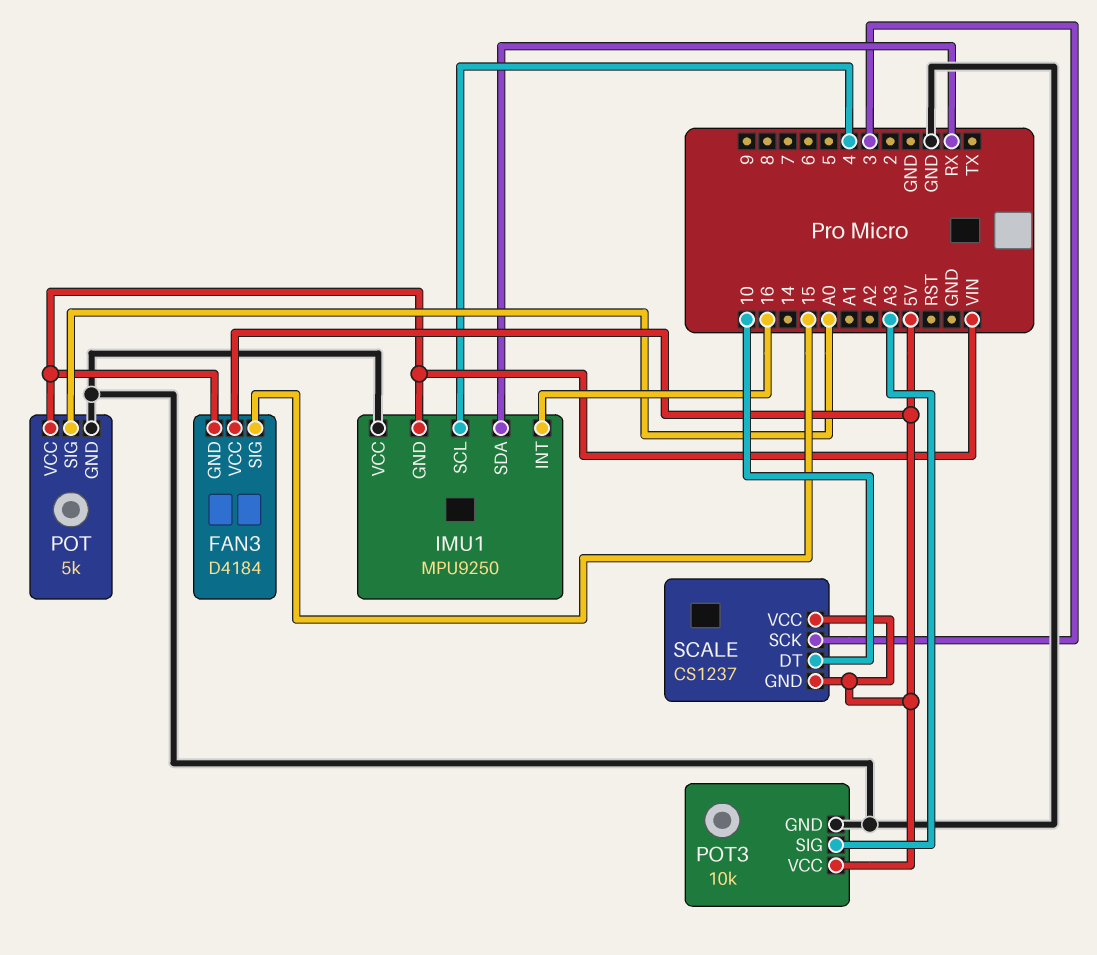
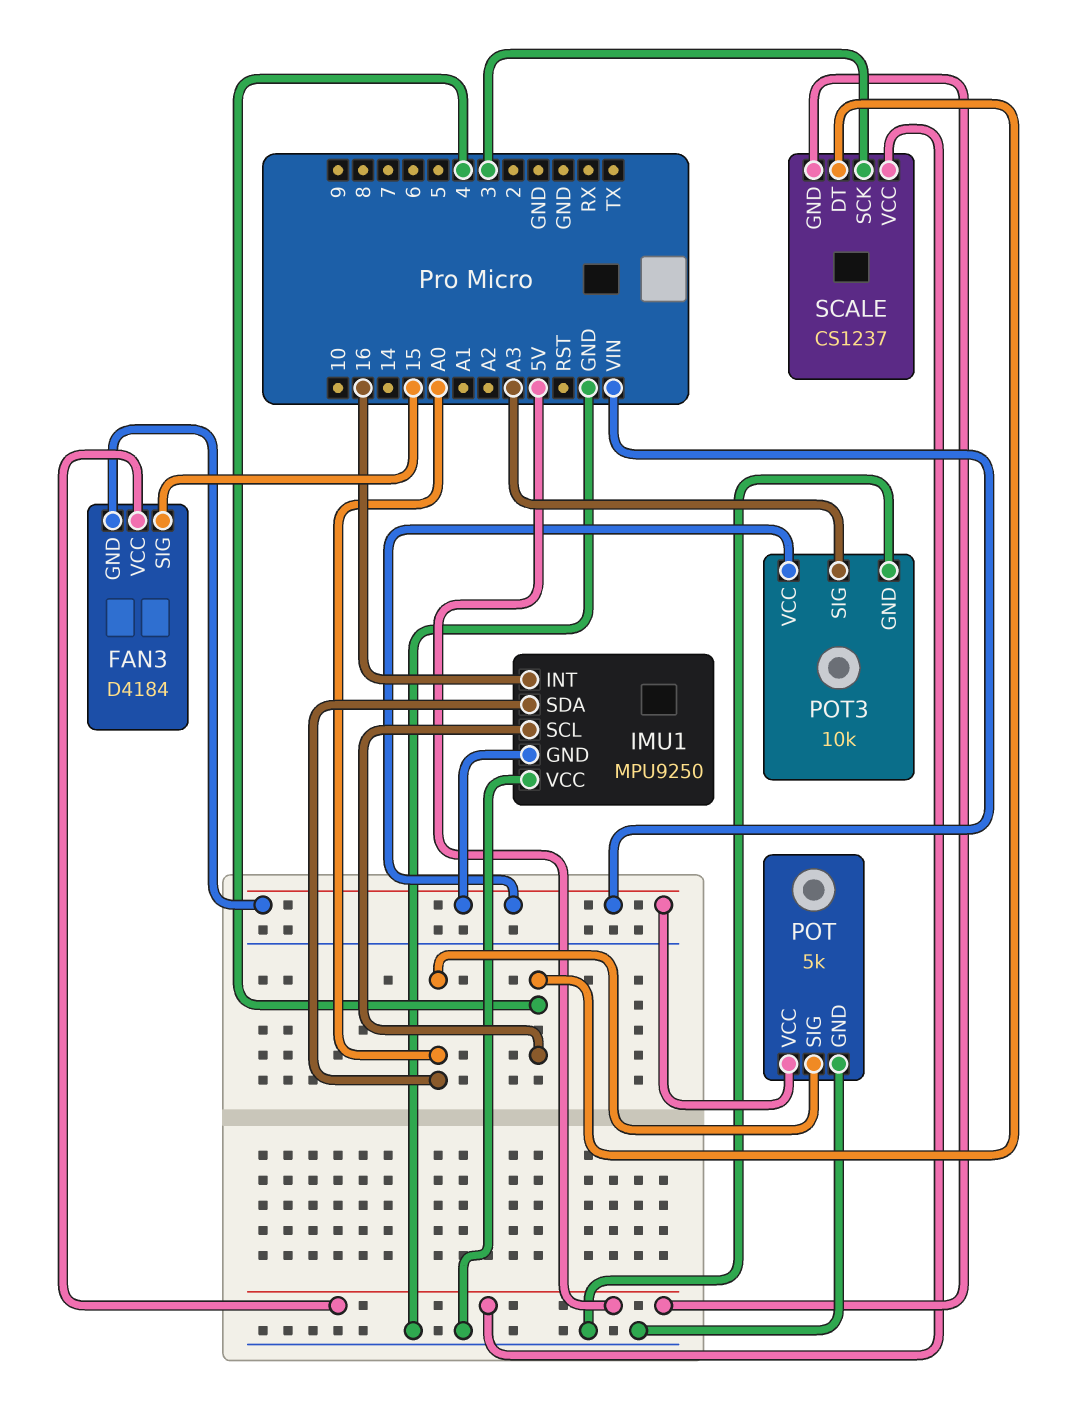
IMU1 pin SDA: RX -> A0
POT3 pin VCC: 5V -> VIN
SCALE pin DT: 10 -> 4

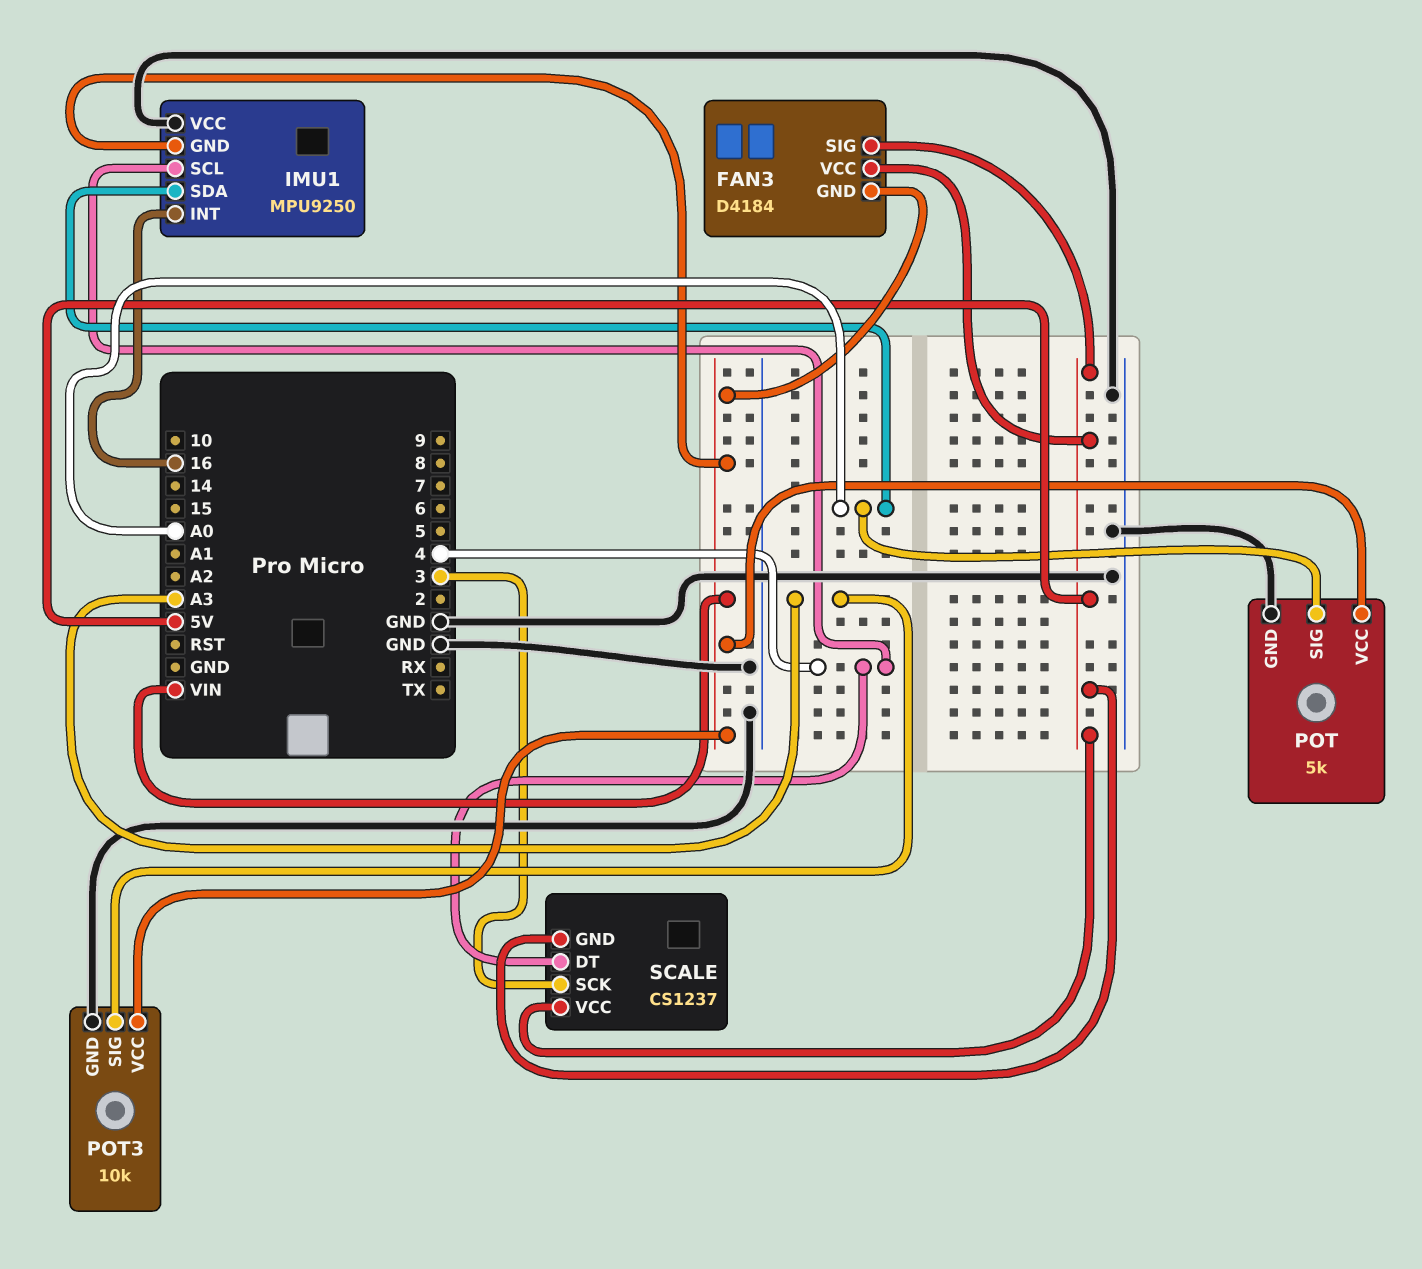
FAN3 pin SIG: 15 -> 5V

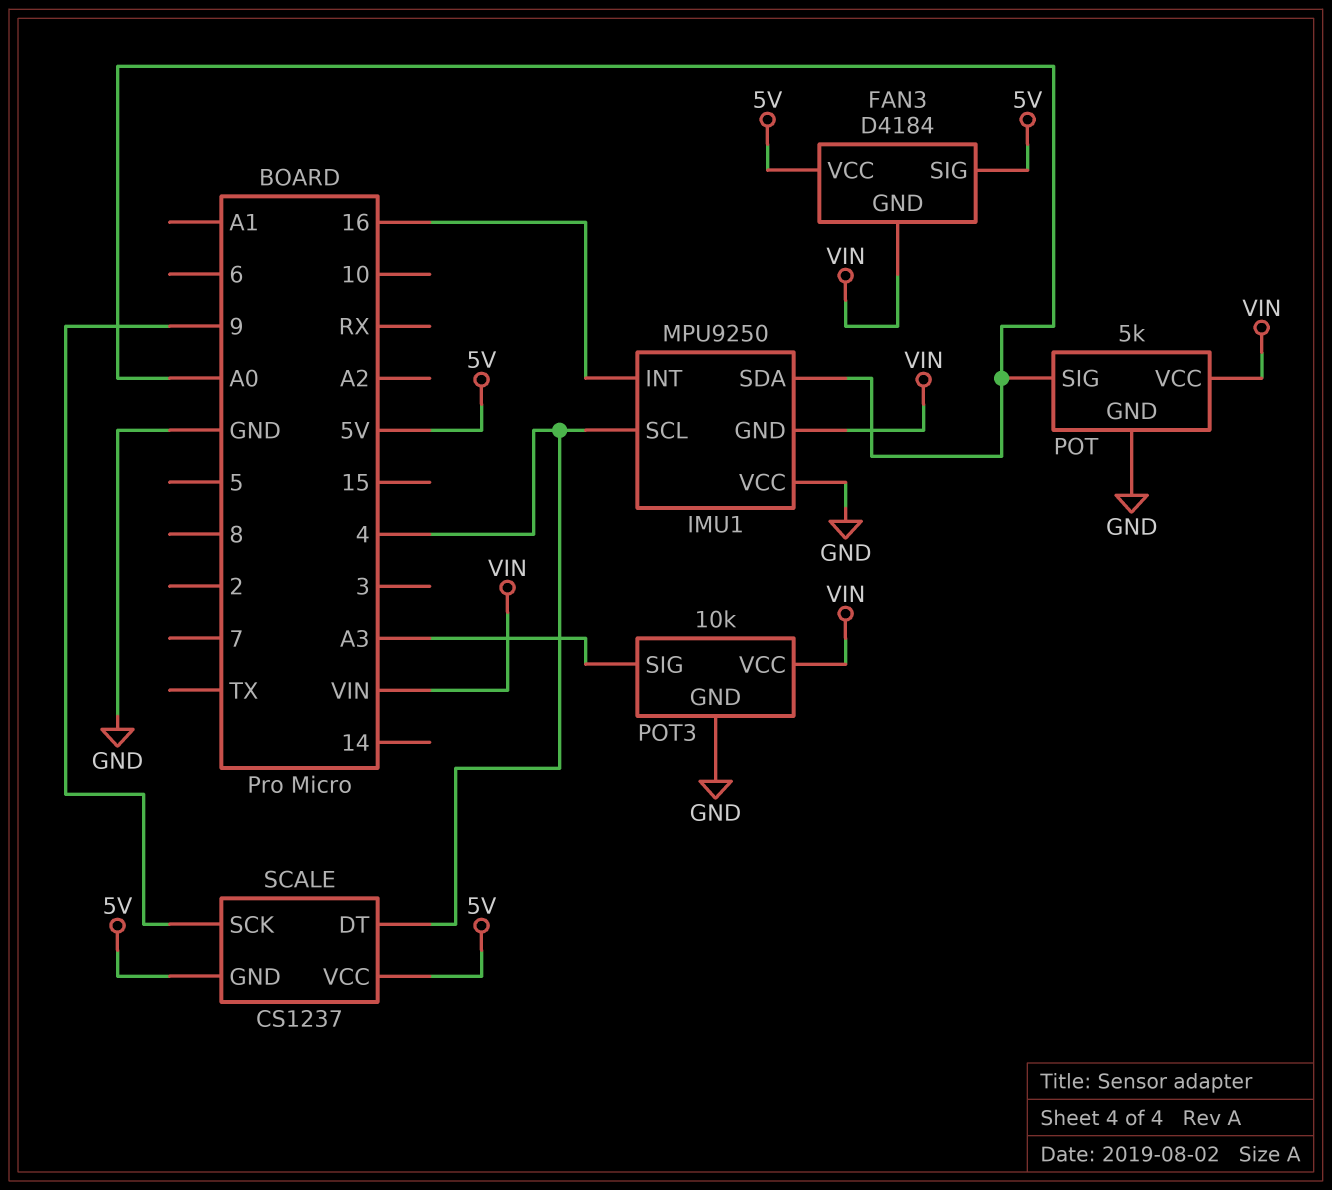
SCALE pin SCK: 3 -> 9

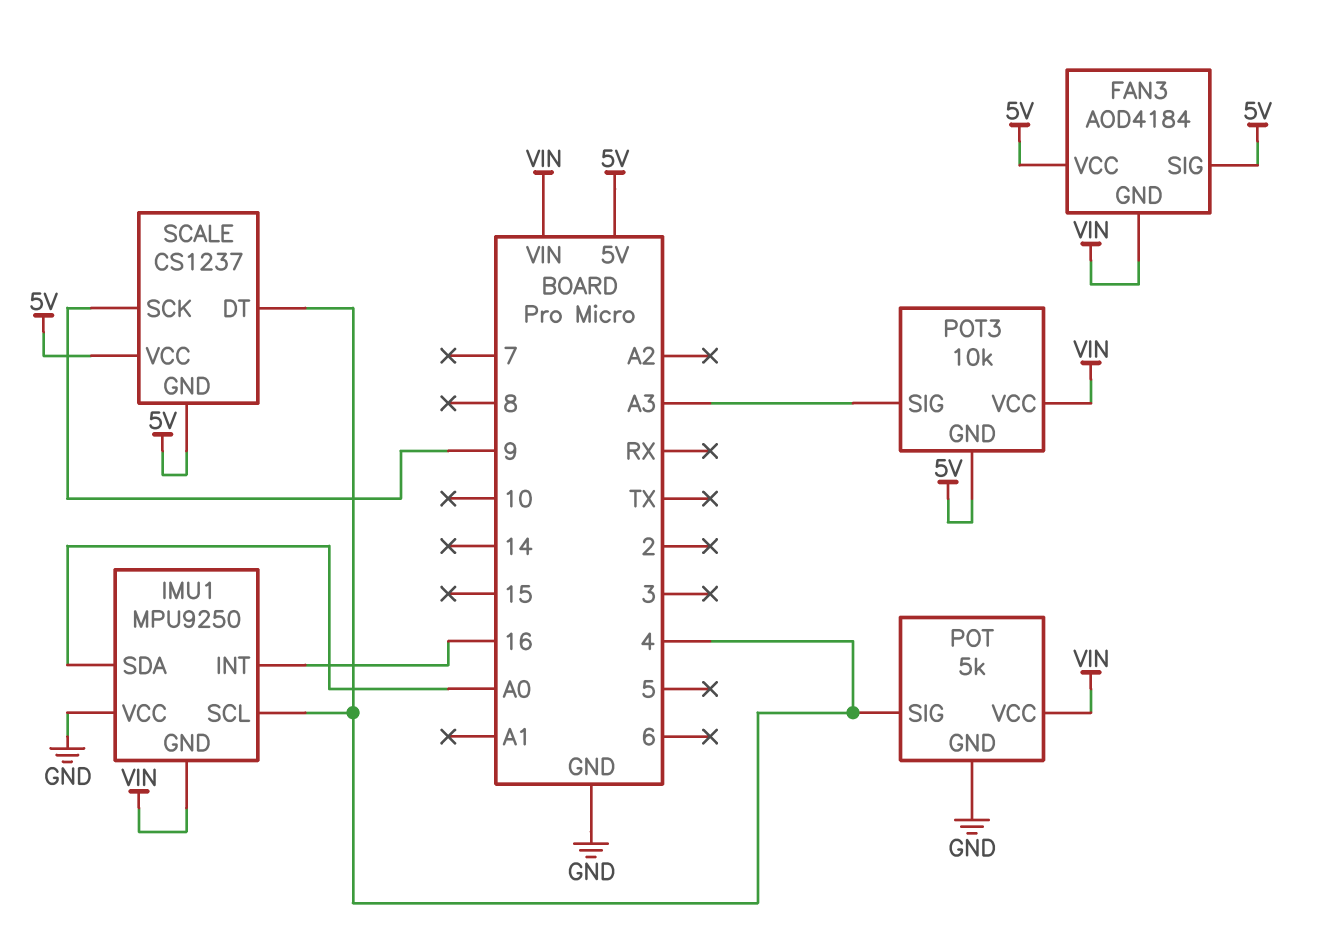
FAN3: D4184 -> AOD4184
POT pin SIG: A0 -> 4
POT3 pin GND: GND -> 5V

